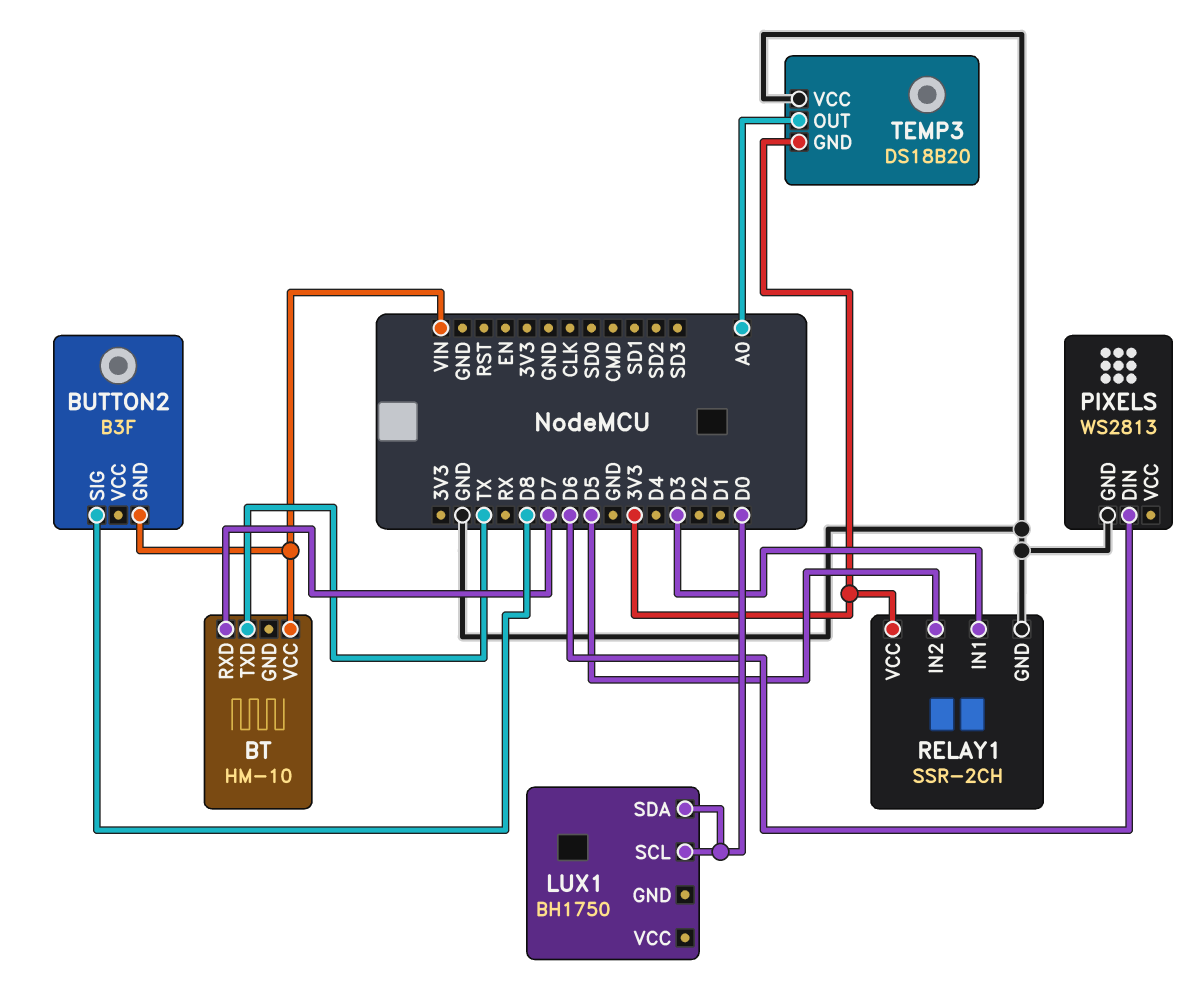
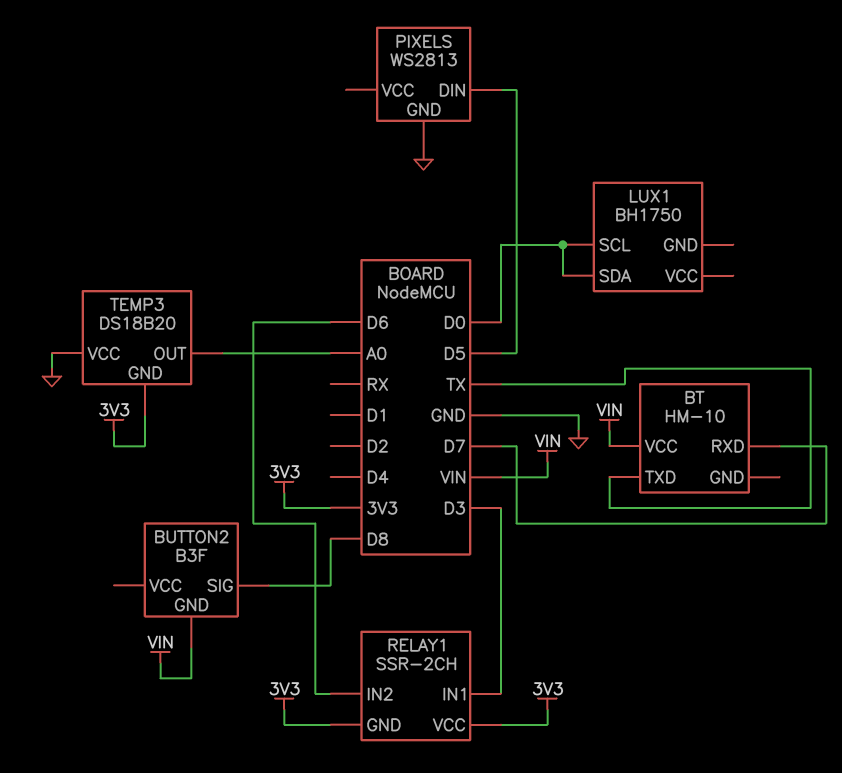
PIXELS pin DIN: D6 -> D5
RELAY1 pin GND: GND -> 3V3
RELAY1 pin IN2: D5 -> D6

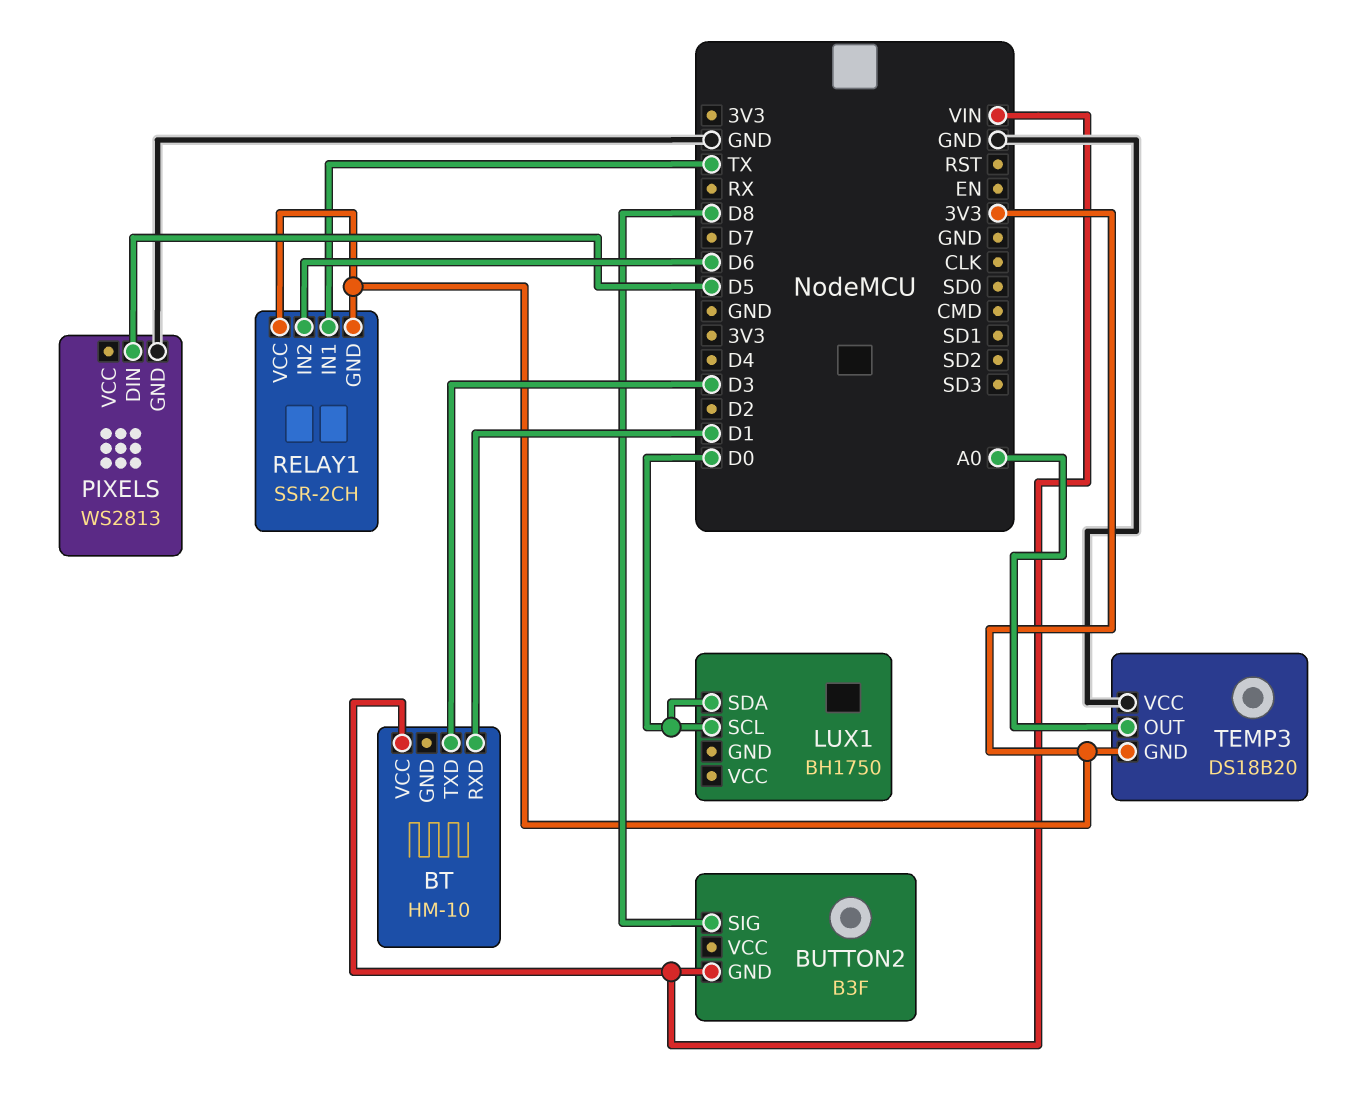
BT pin RXD: D7 -> D1
BT pin TXD: TX -> D3
RELAY1 pin IN1: D3 -> TX

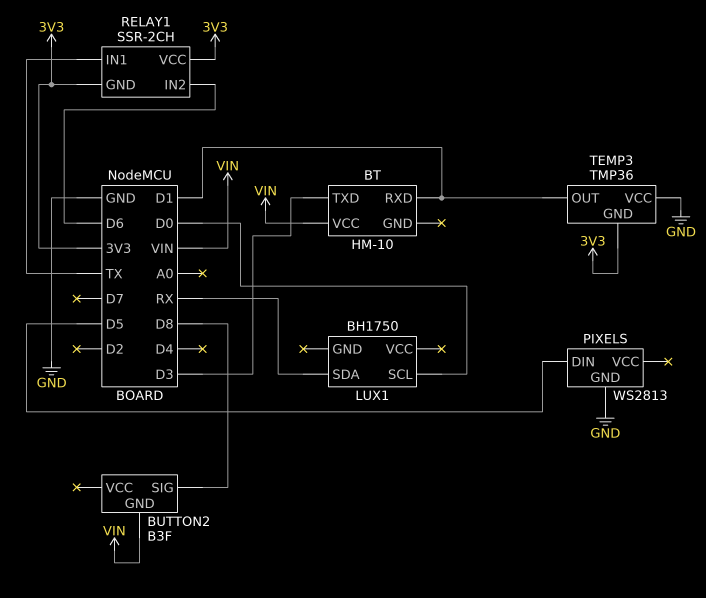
LUX1 pin SDA: D0 -> RX
TEMP3: DS18B20 -> TMP36
TEMP3 pin OUT: A0 -> D1

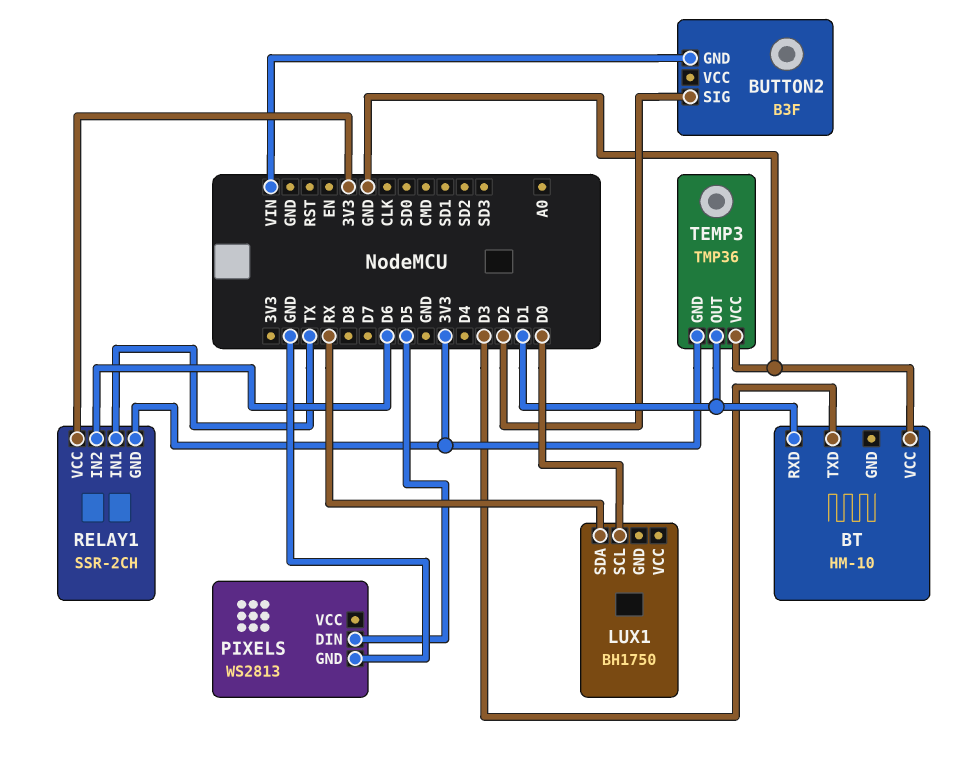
BT pin VCC: VIN -> GND
BUTTON2 pin SIG: D8 -> D2

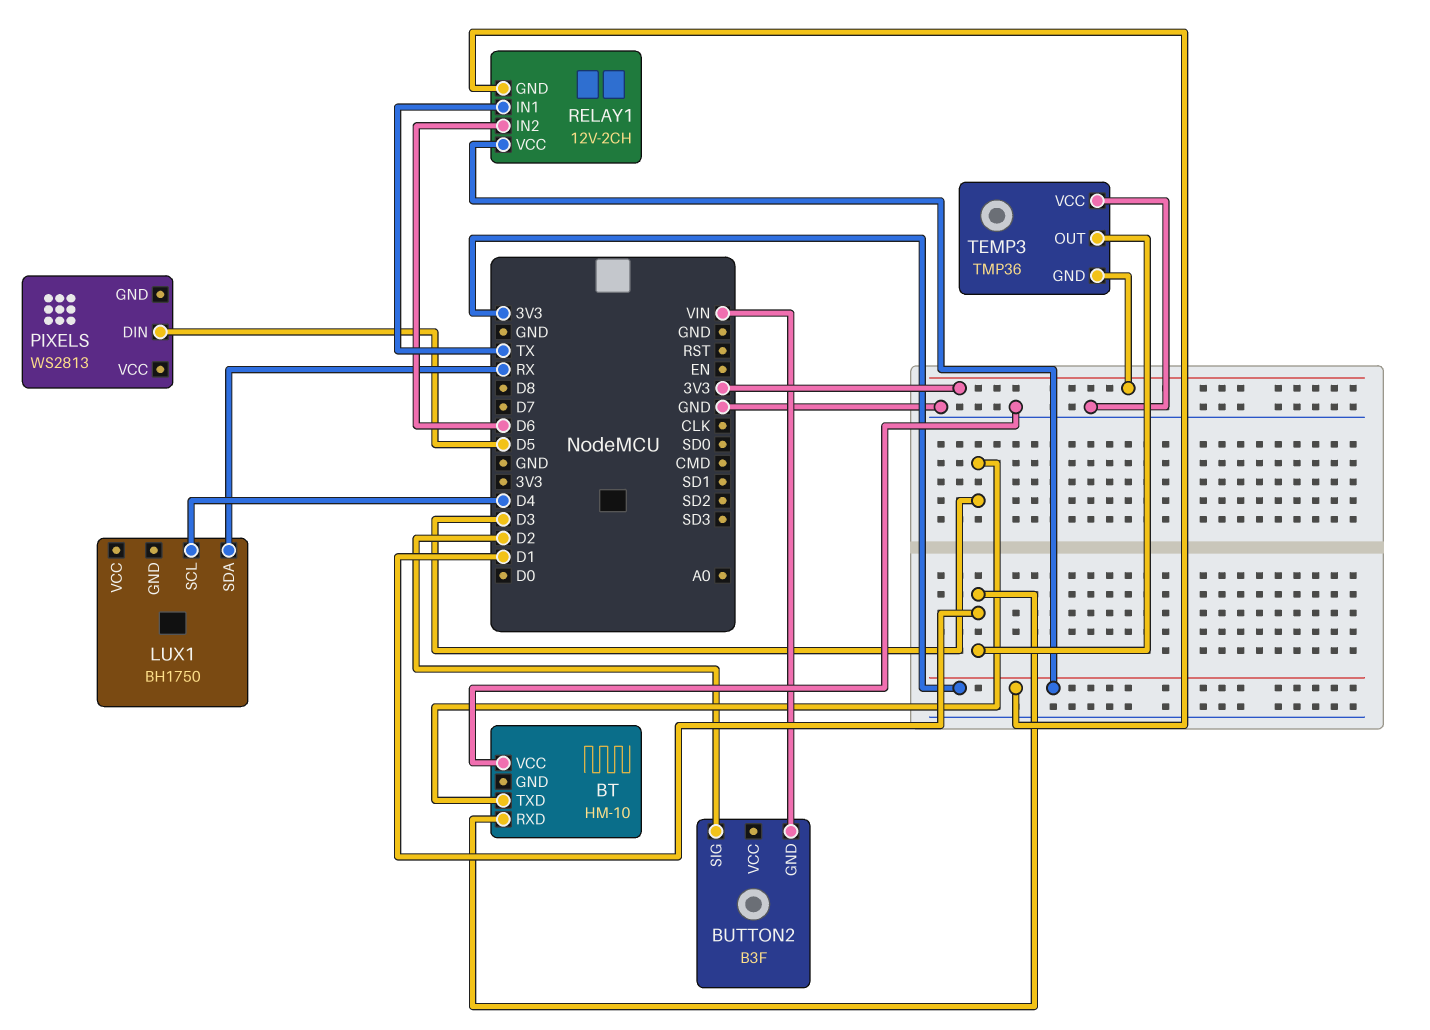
LUX1 pin SCL: D0 -> D4
PIXELS pin GND: GND -> none
RELAY1: SSR-2CH -> 12V-2CH

